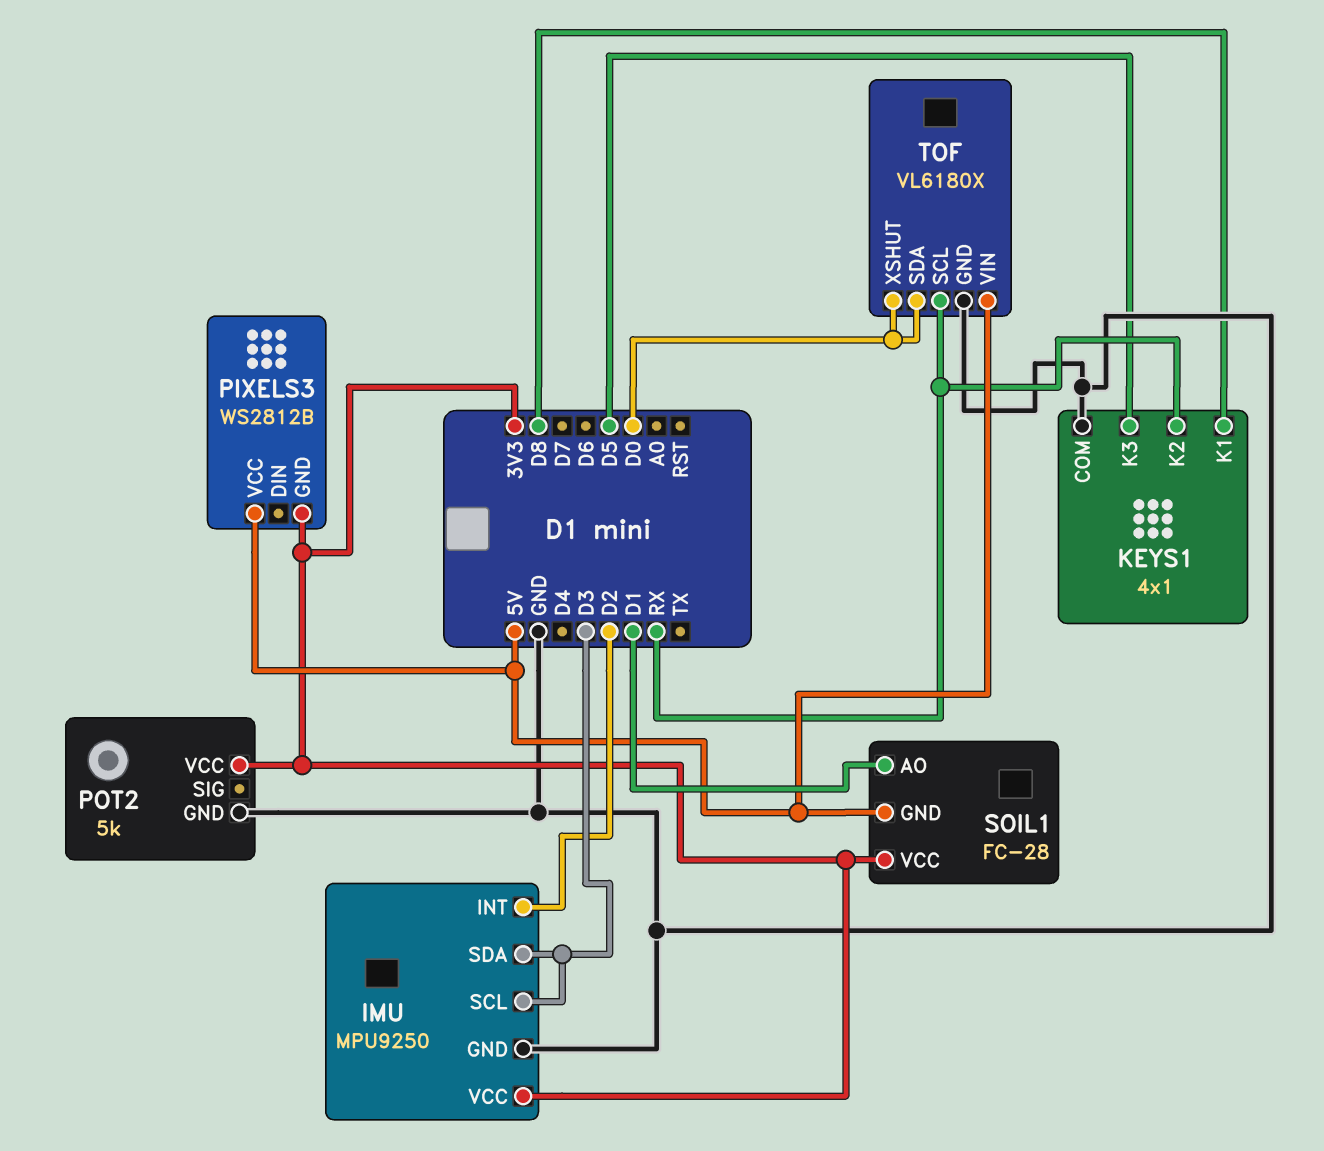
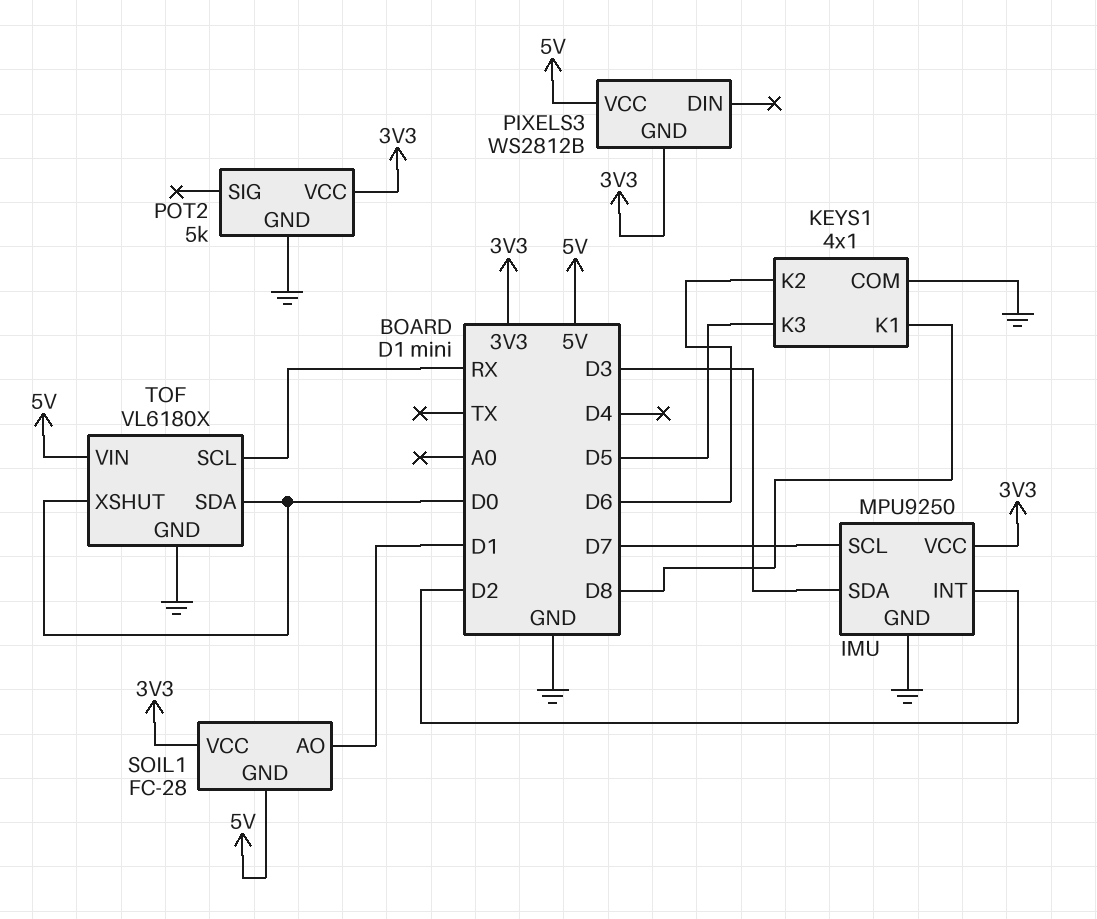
IMU pin SCL: D3 -> D7
KEYS1 pin K2: RX -> D6

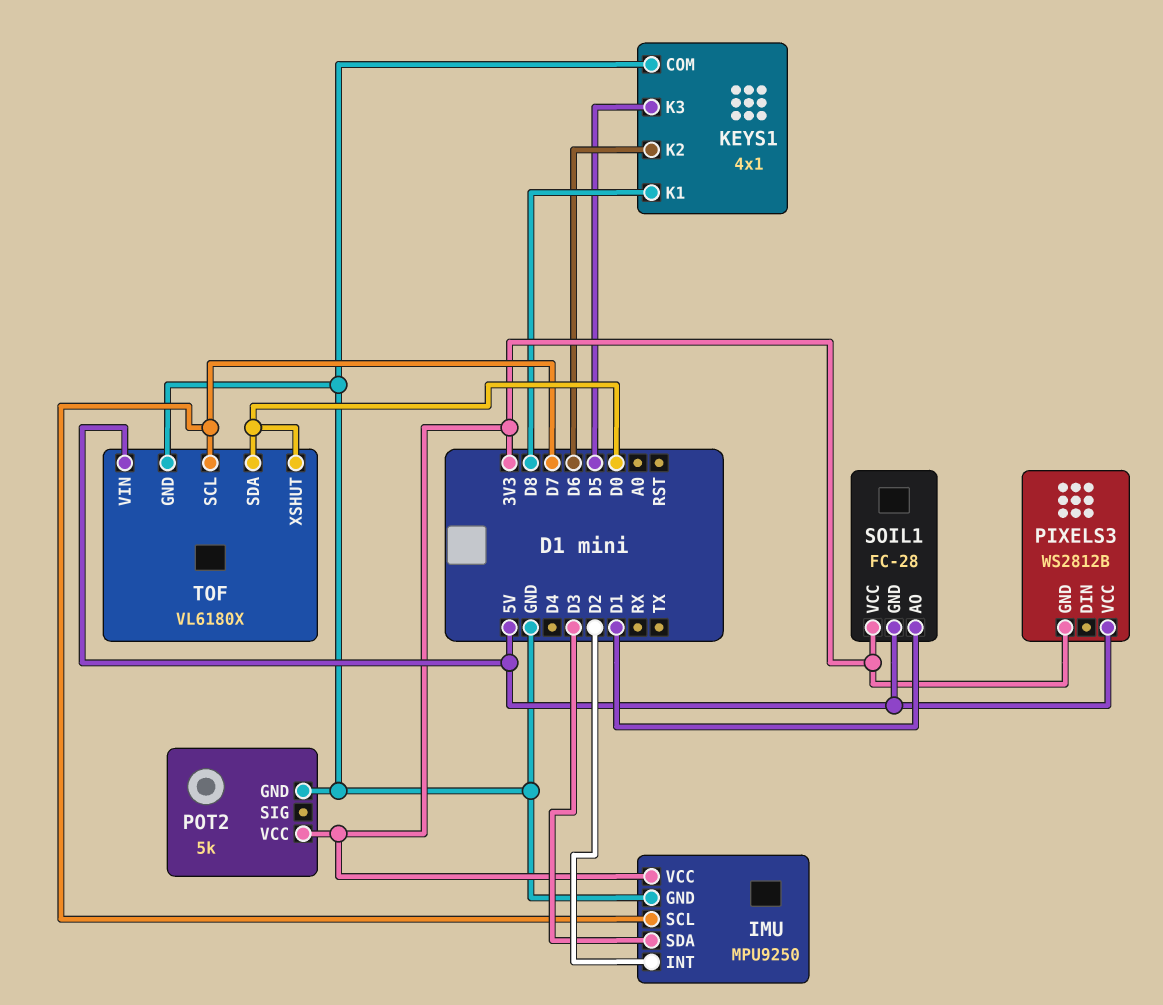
TOF pin SCL: RX -> D7

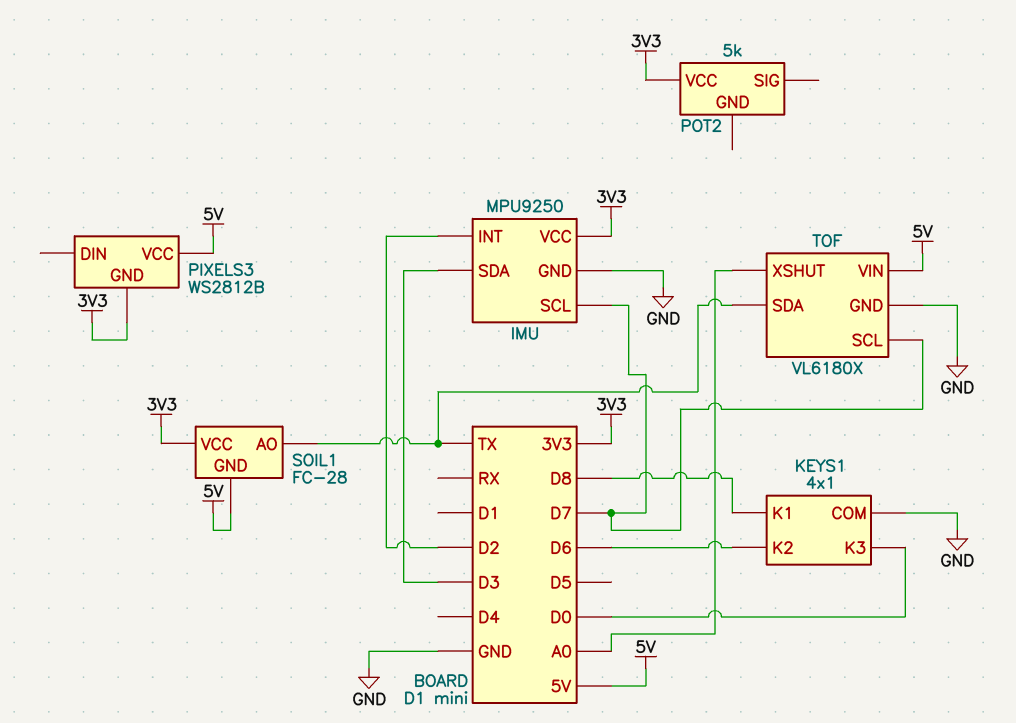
KEYS1 pin K3: D5 -> D0
POT2 pin GND: GND -> none
SOIL1 pin AO: D1 -> TX
TOF pin SDA: D0 -> TX
TOF pin XSHUT: D0 -> A0

